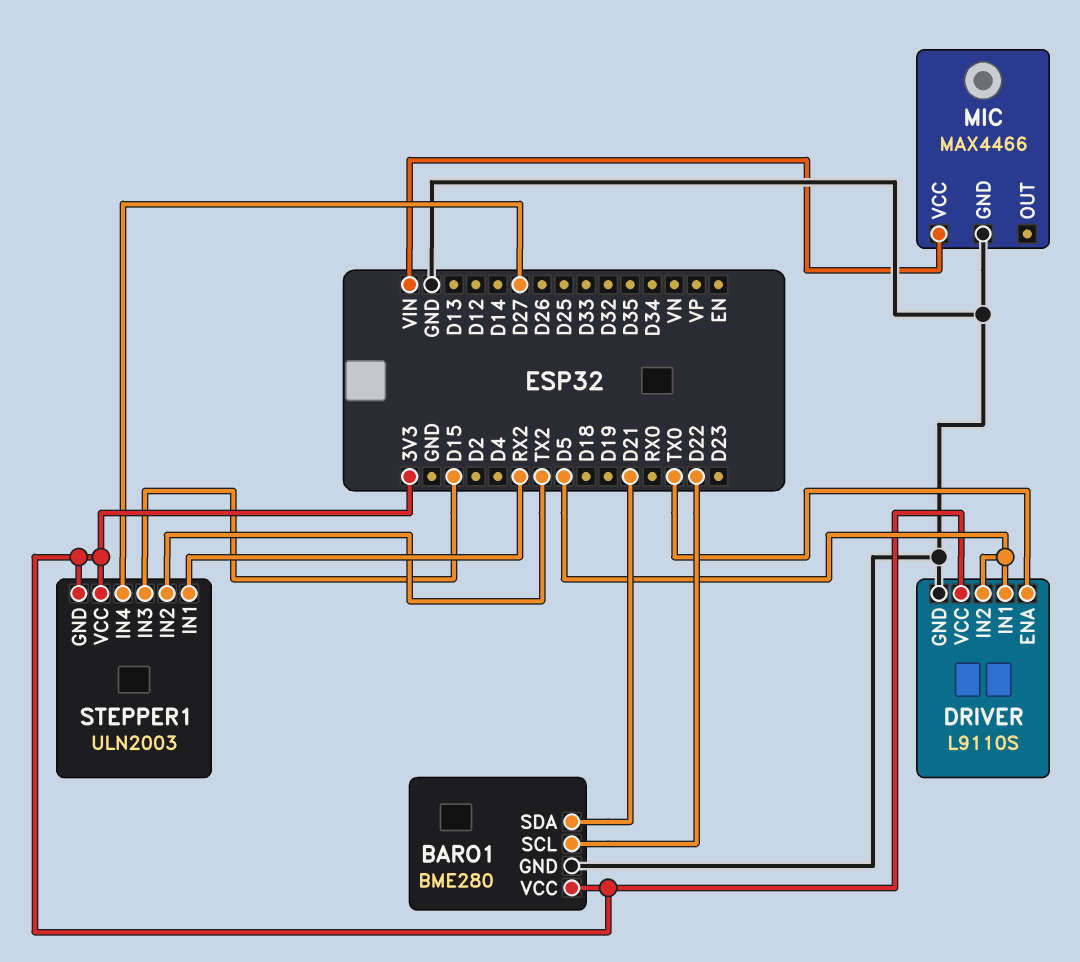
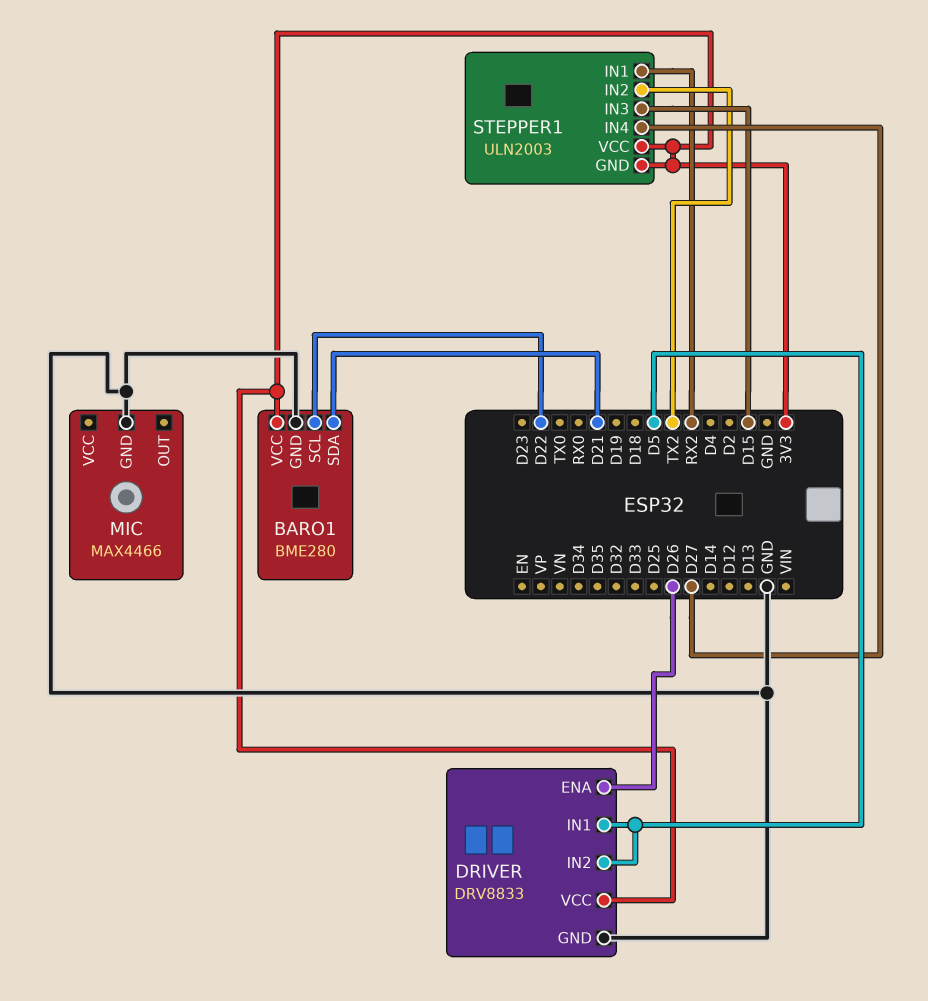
DRIVER: L9110S -> DRV8833
DRIVER pin ENA: TX0 -> D26
MIC pin VCC: VIN -> none

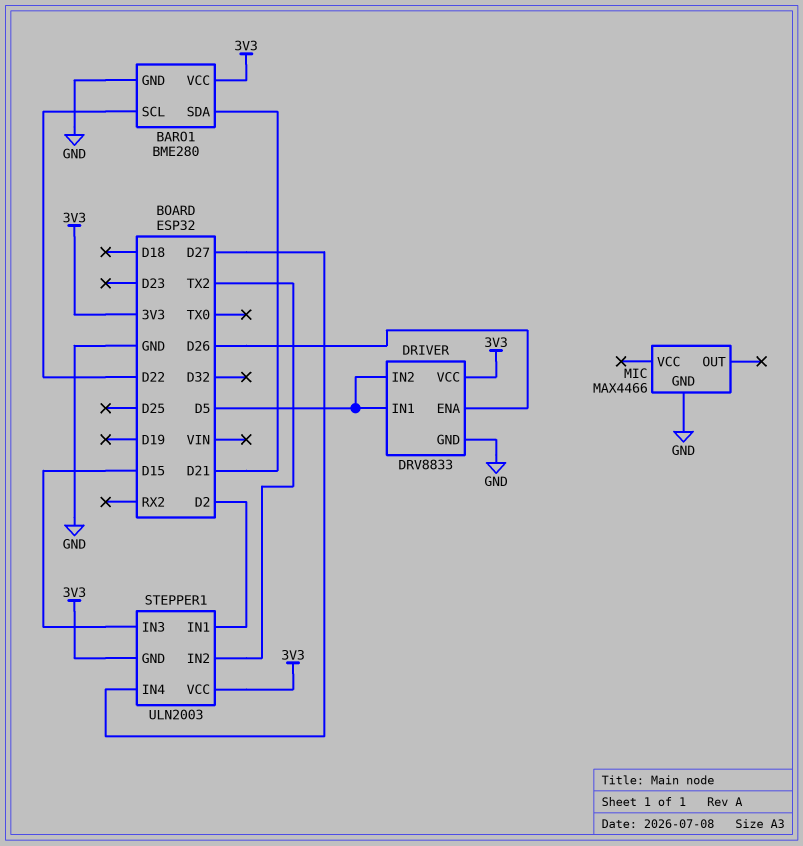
STEPPER1 pin IN1: RX2 -> D2

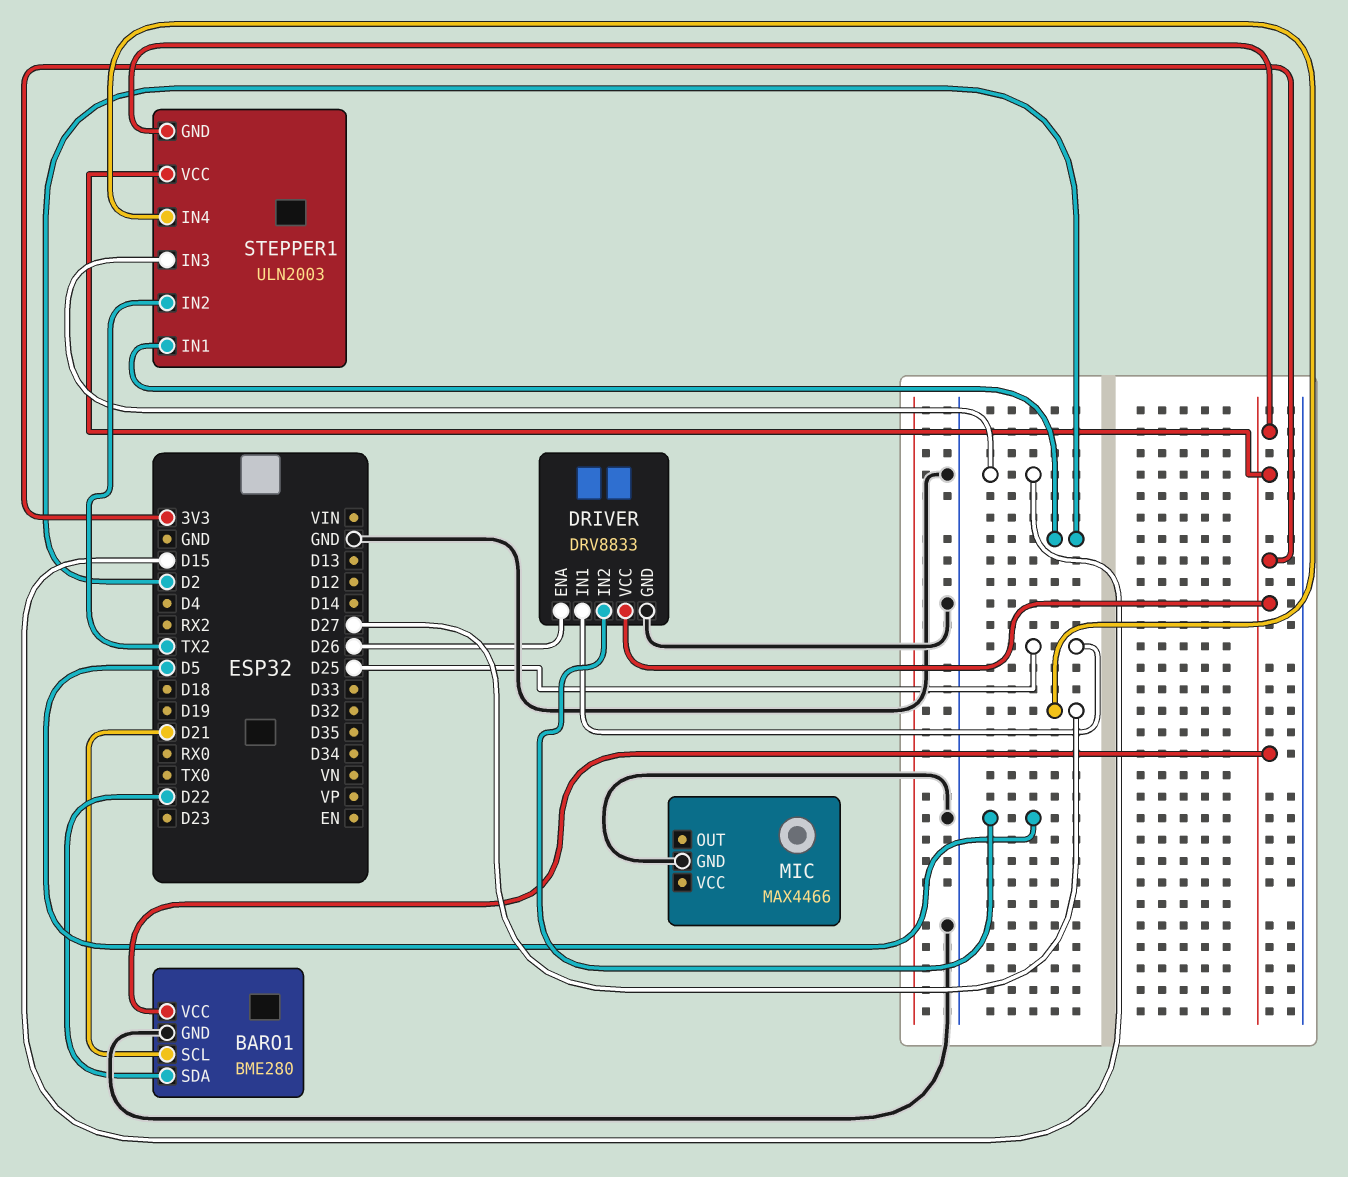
BARO1 pin SCL: D22 -> D21
BARO1 pin SDA: D21 -> D22
DRIVER pin IN1: D5 -> D25

